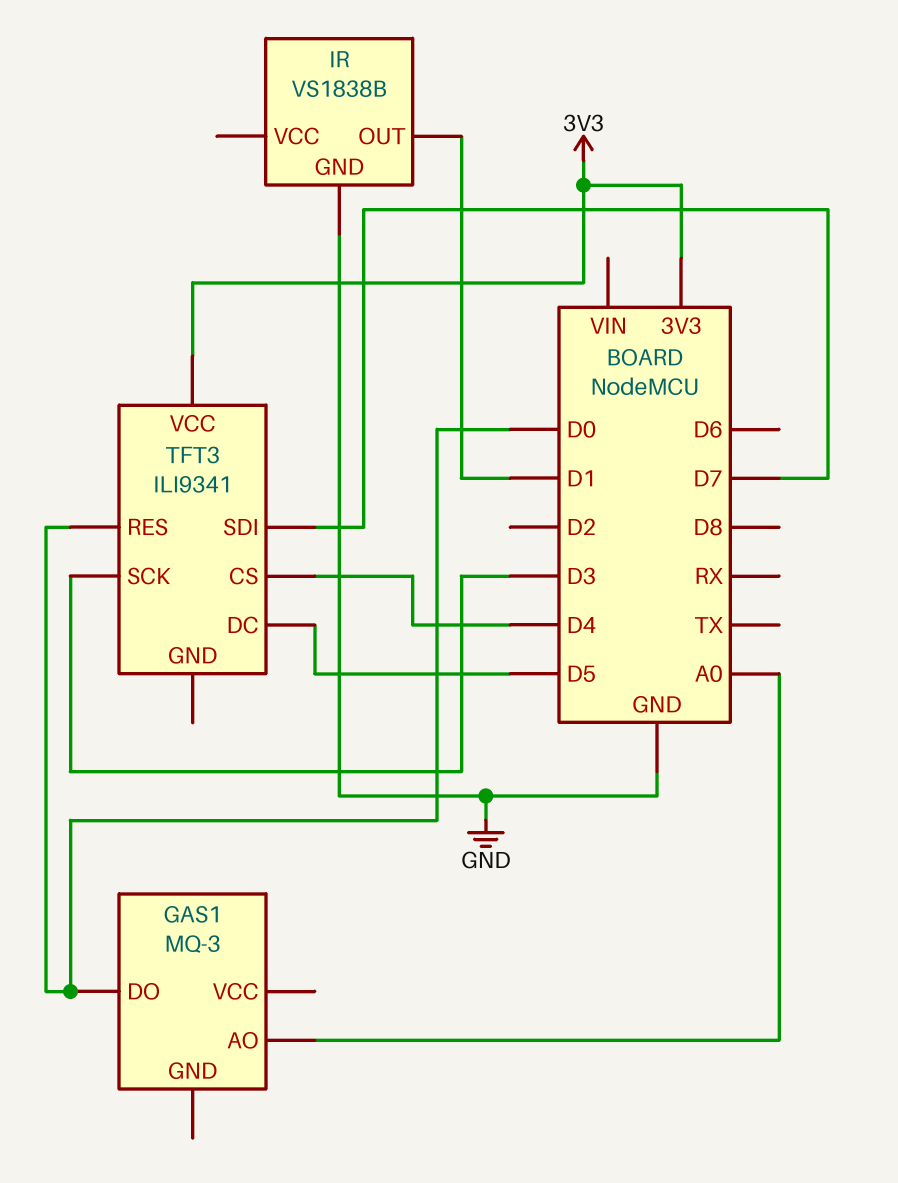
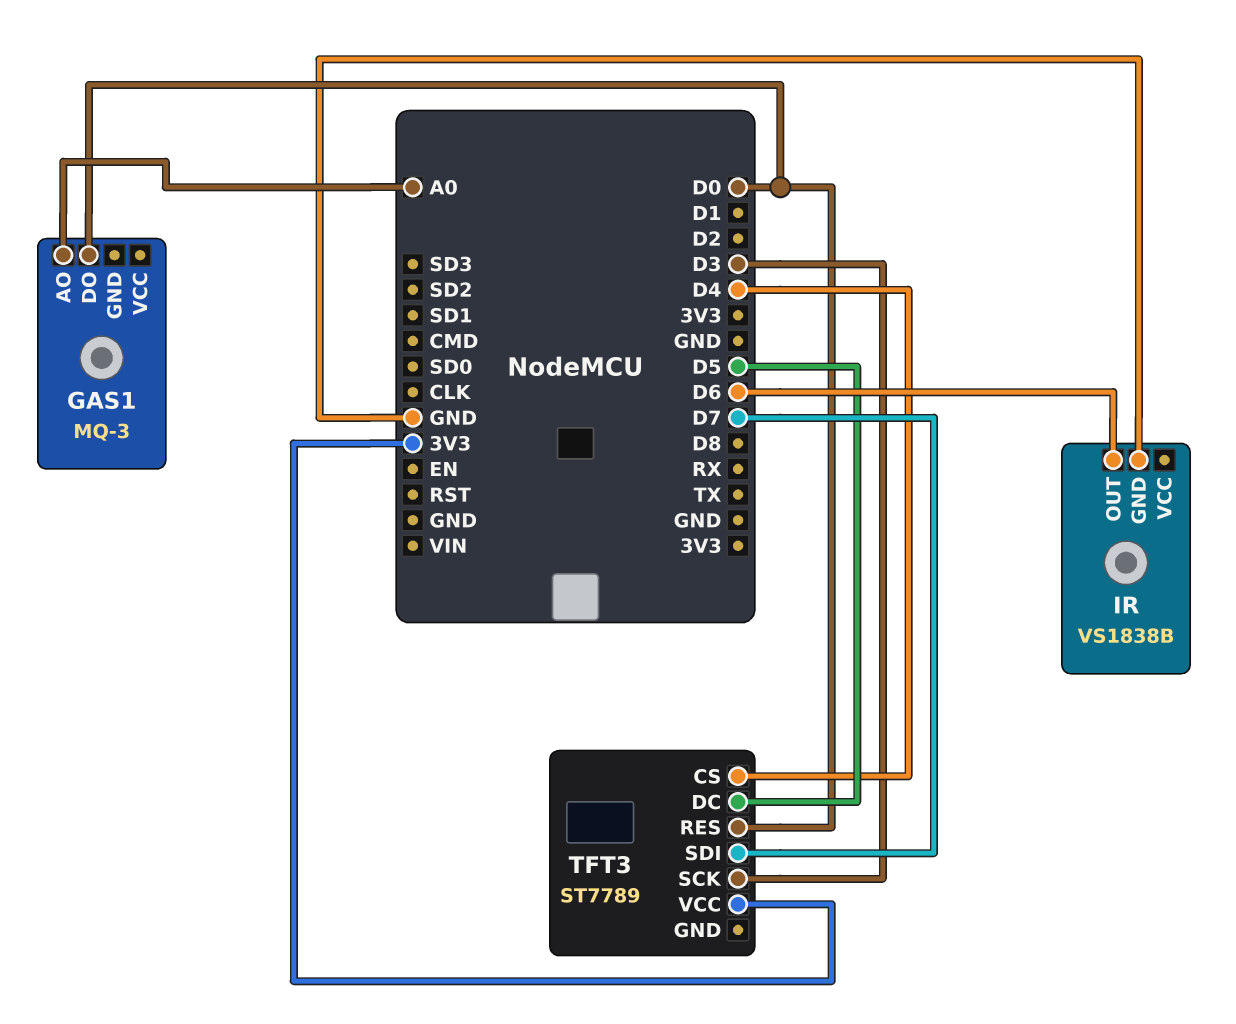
IR pin OUT: D1 -> D6
TFT3: ILI9341 -> ST7789

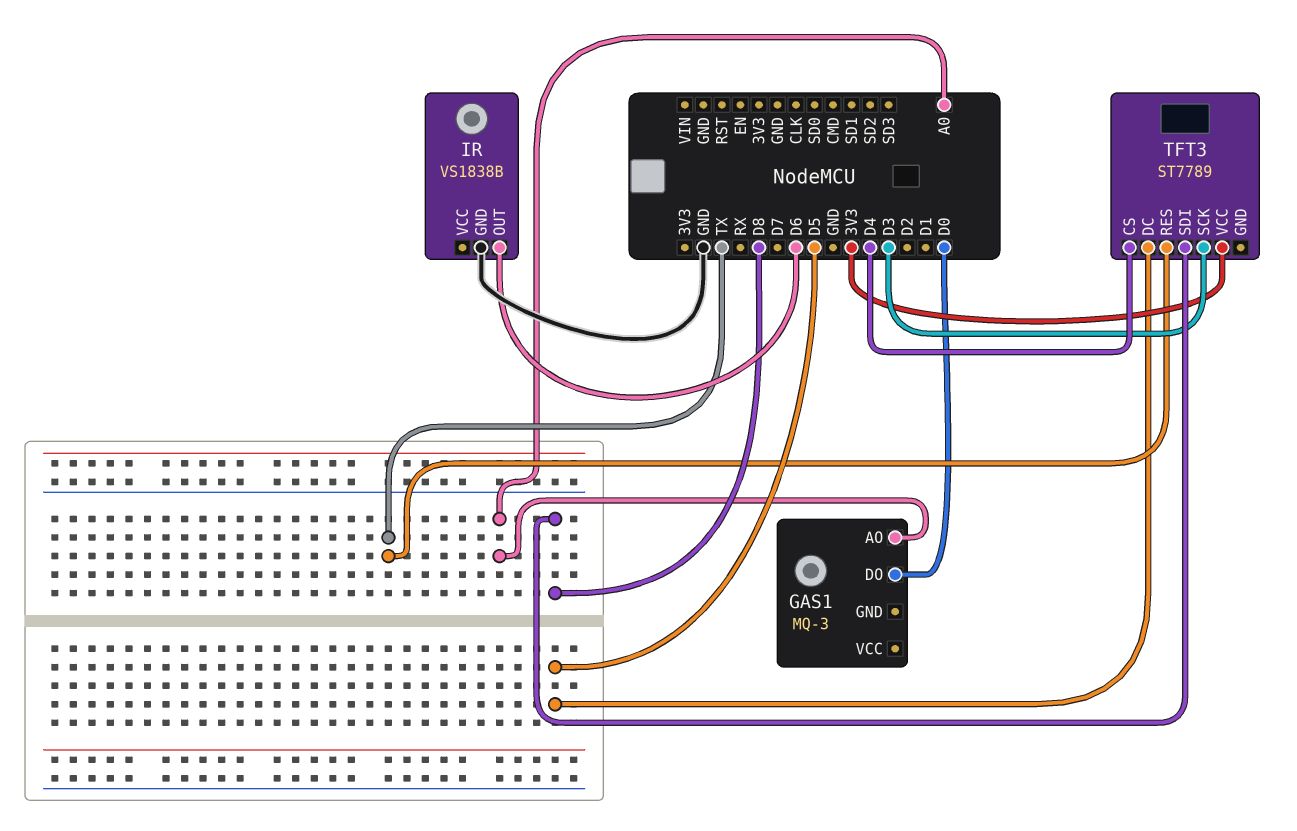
TFT3 pin RES: D0 -> TX
TFT3 pin SDI: D7 -> D8

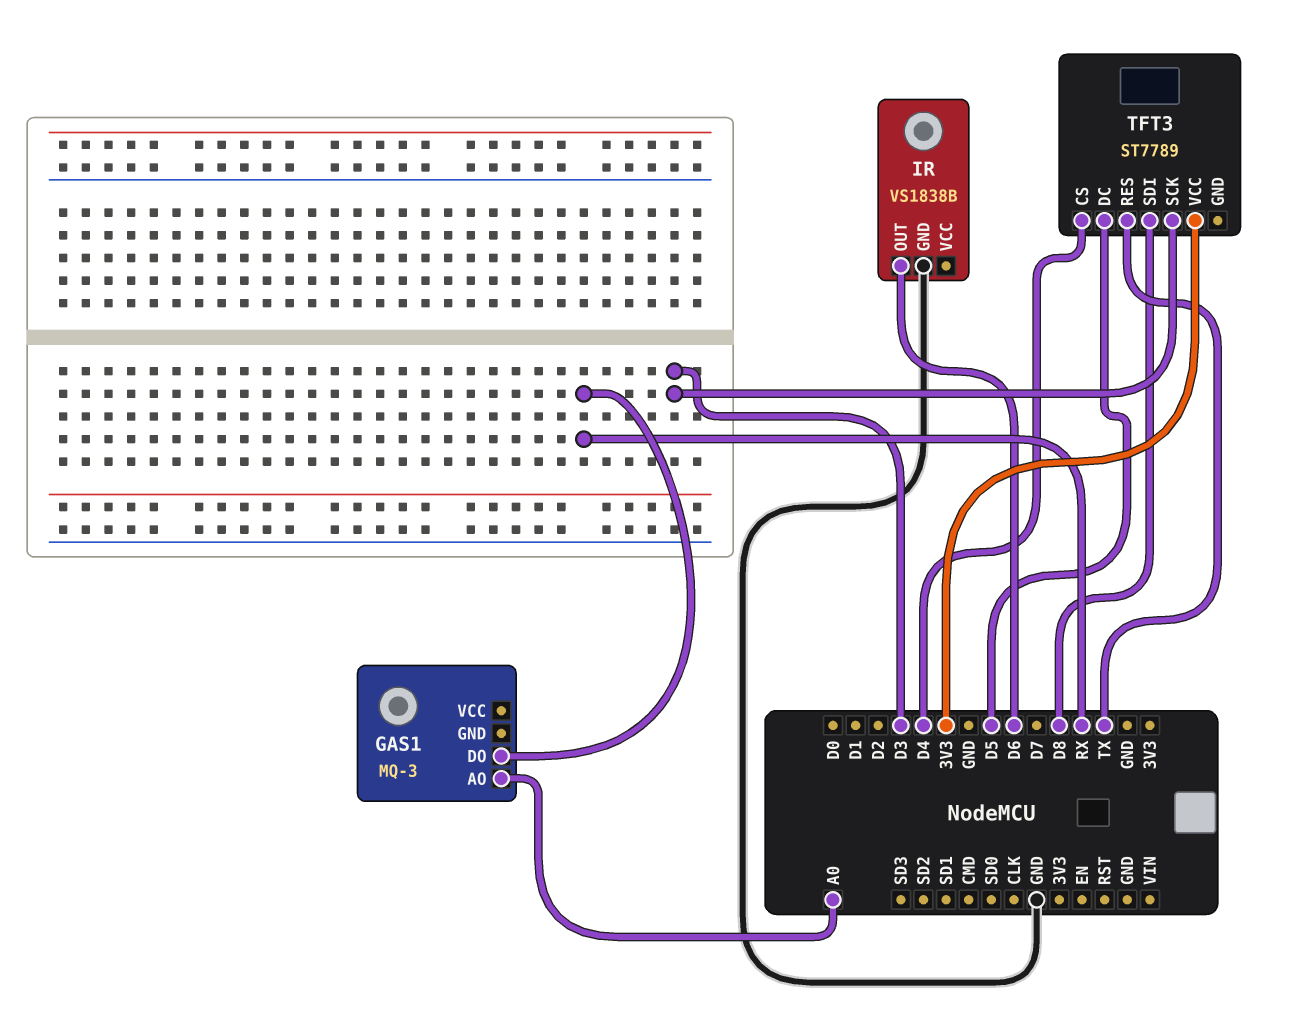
GAS1 pin DO: D0 -> RX

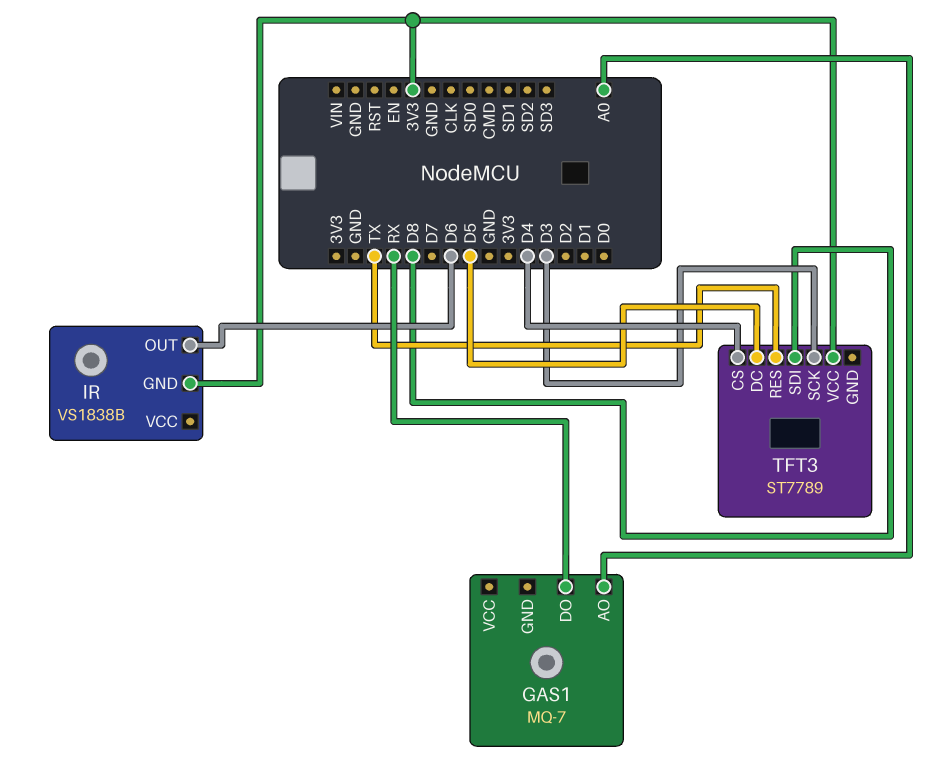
GAS1: MQ-3 -> MQ-7
IR pin GND: GND -> 3V3

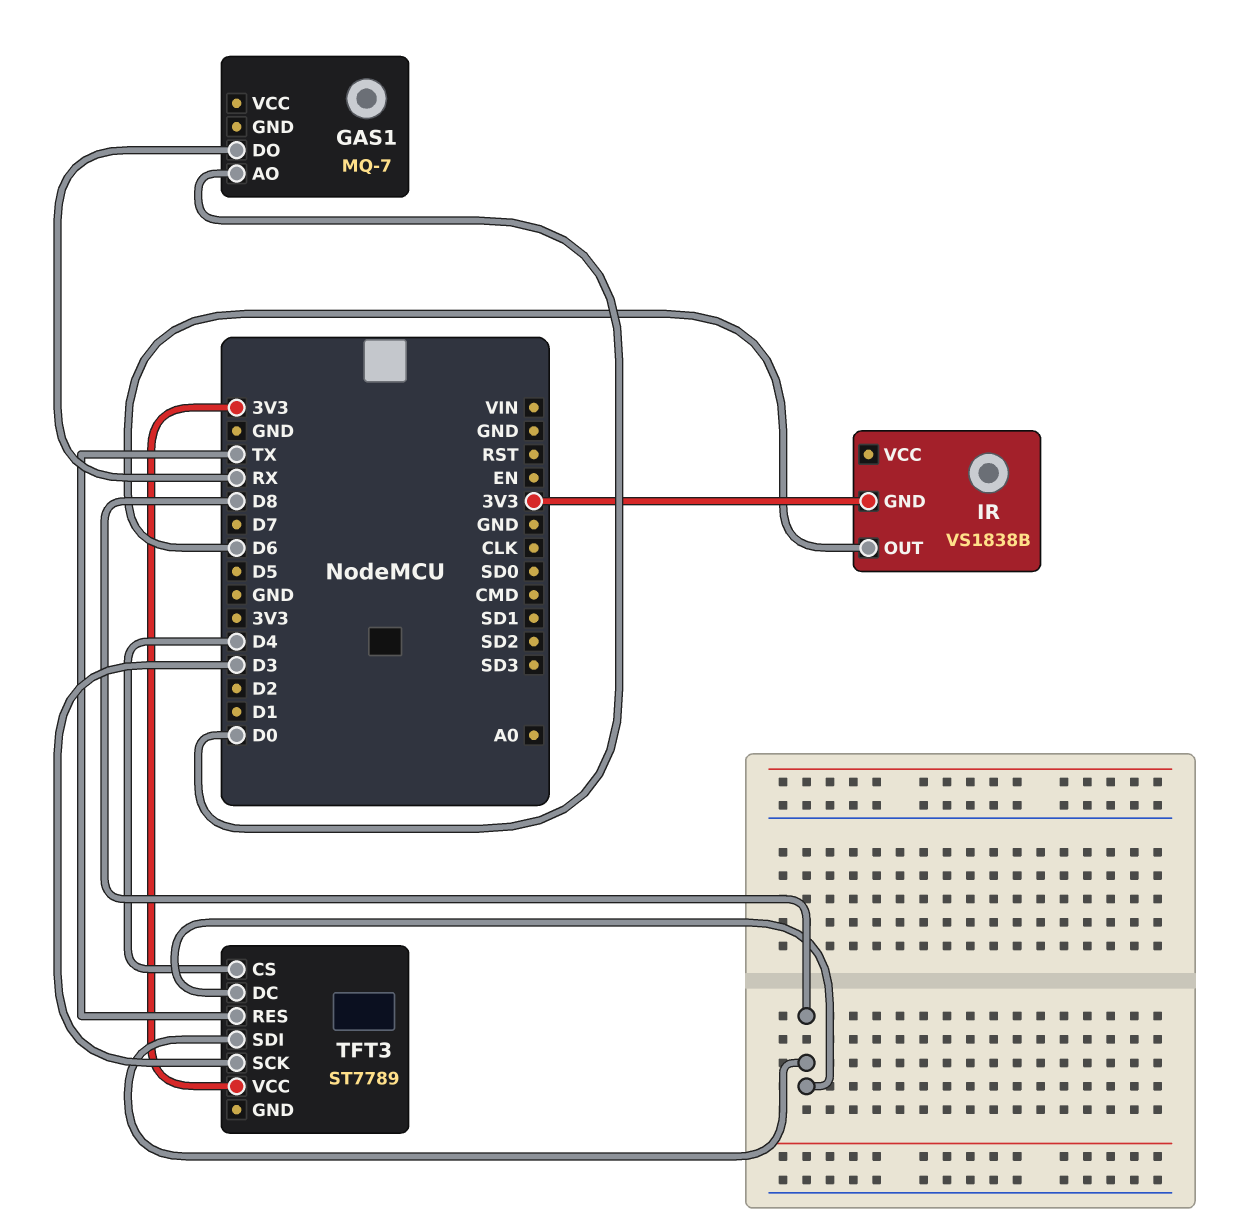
GAS1 pin AO: A0 -> D0
TFT3 pin DC: D5 -> D8

